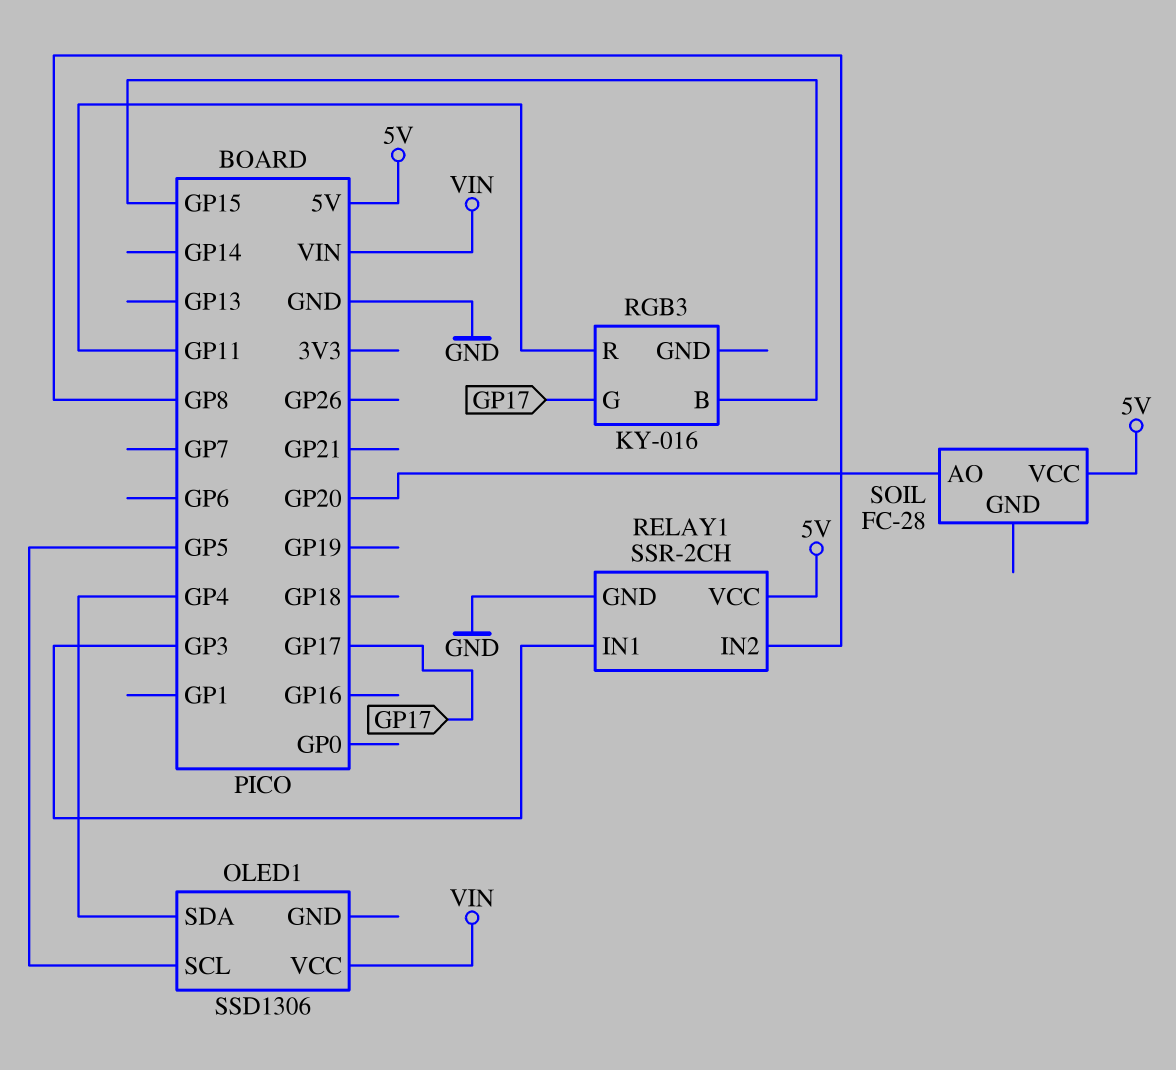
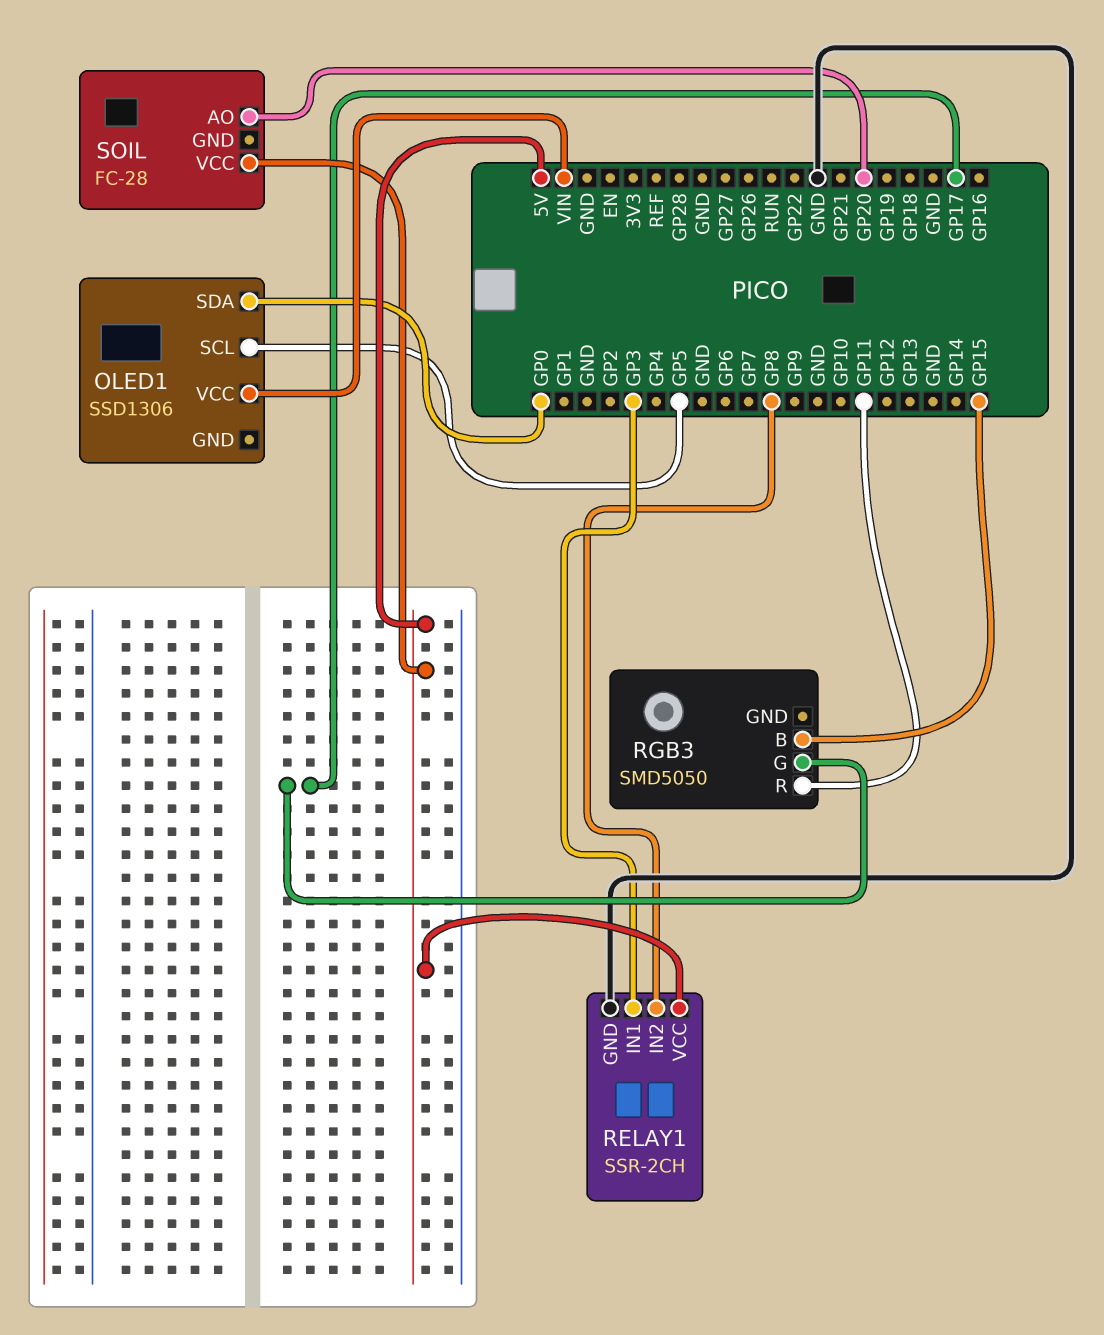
OLED1 pin SDA: GP4 -> GP0
RGB3: KY-016 -> SMD5050

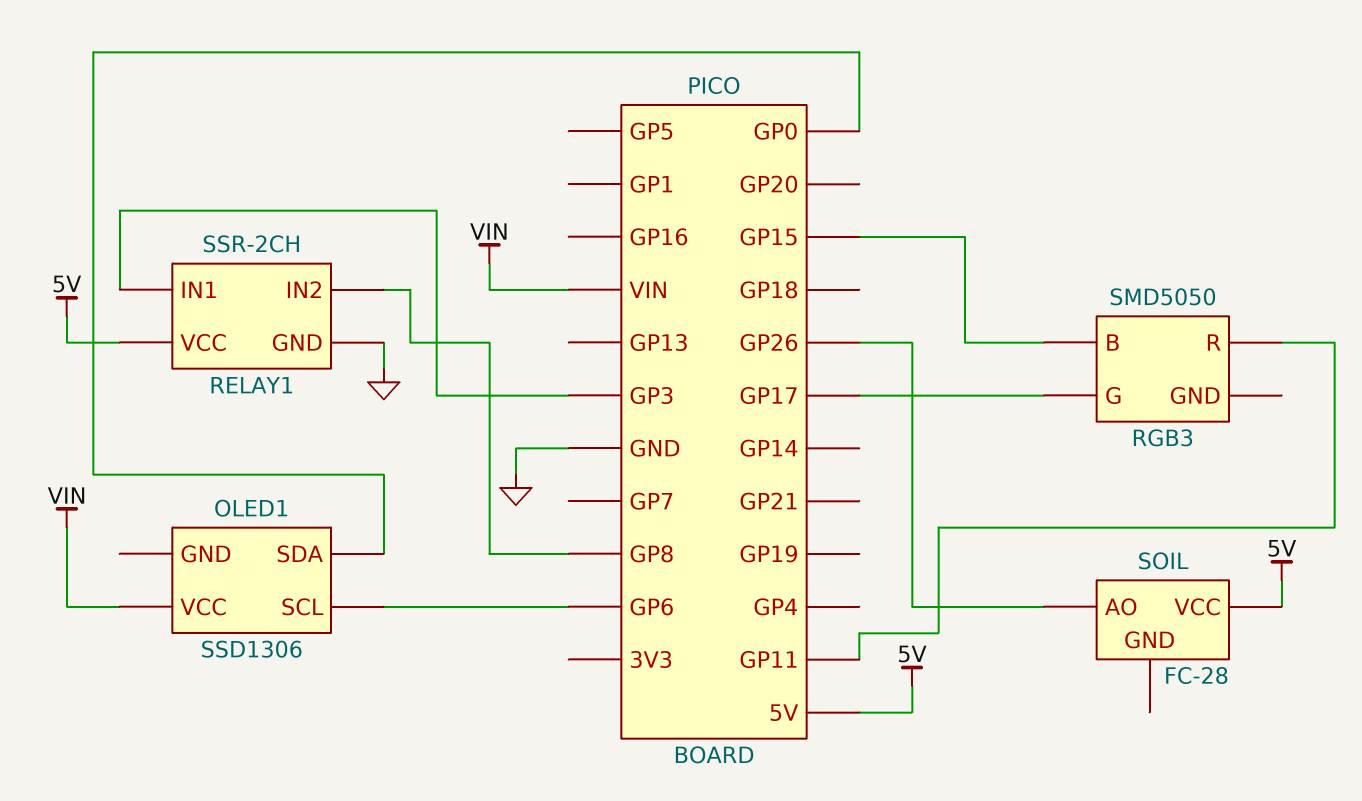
OLED1 pin SCL: GP5 -> GP6
SOIL pin AO: GP20 -> GP26

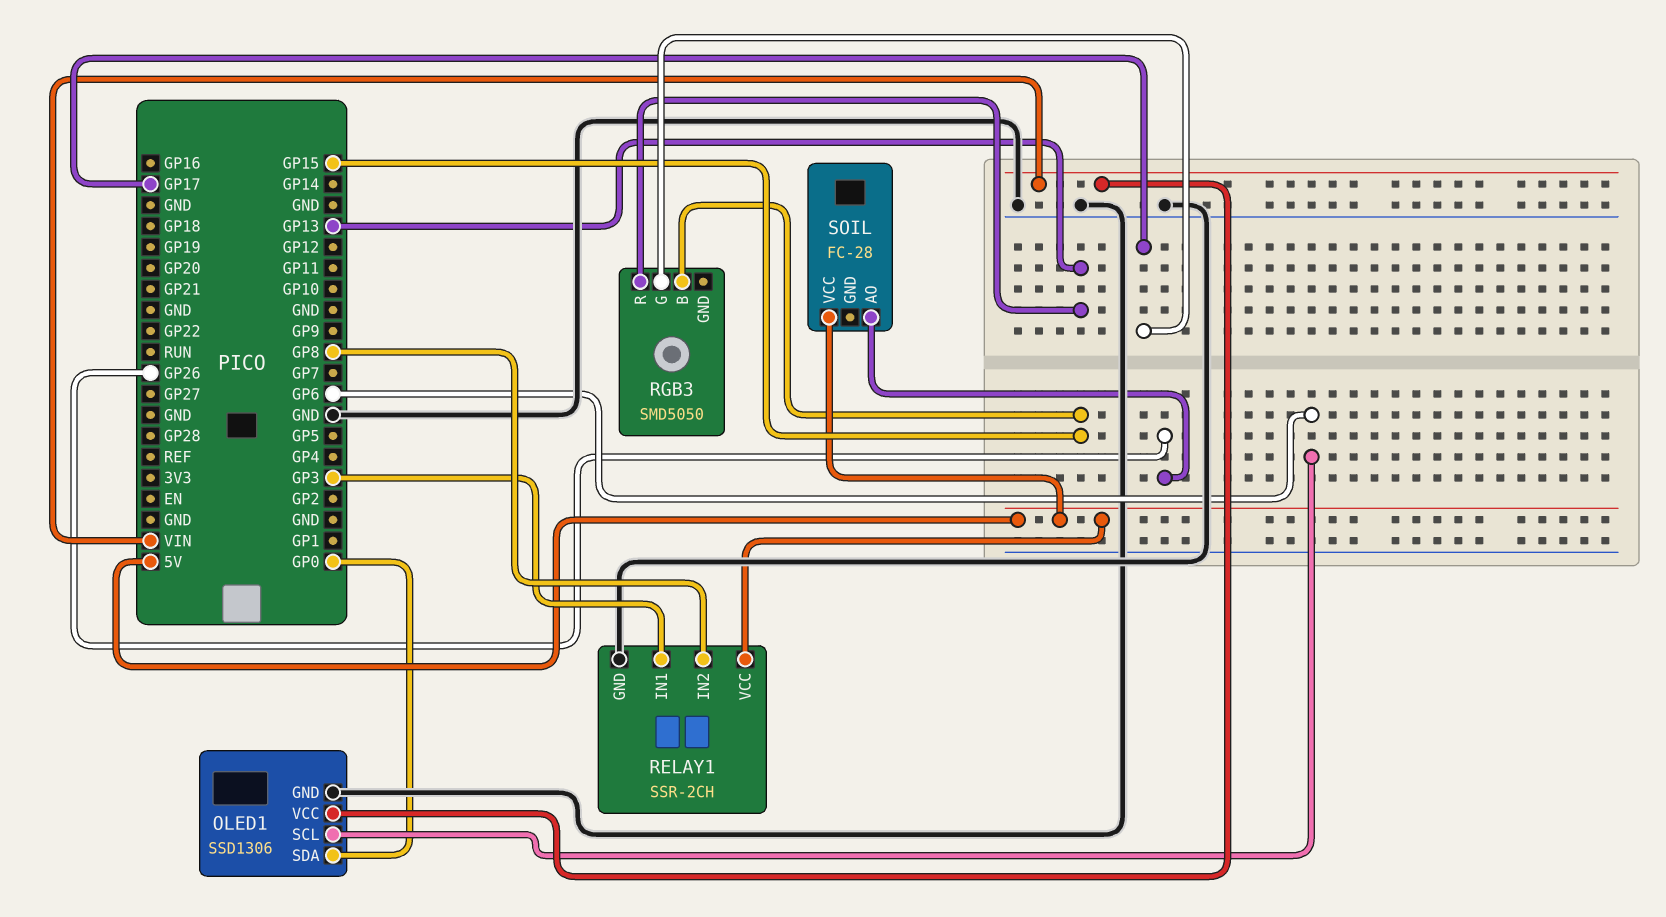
OLED1 pin GND: none -> GND
RGB3 pin R: GP11 -> GP13

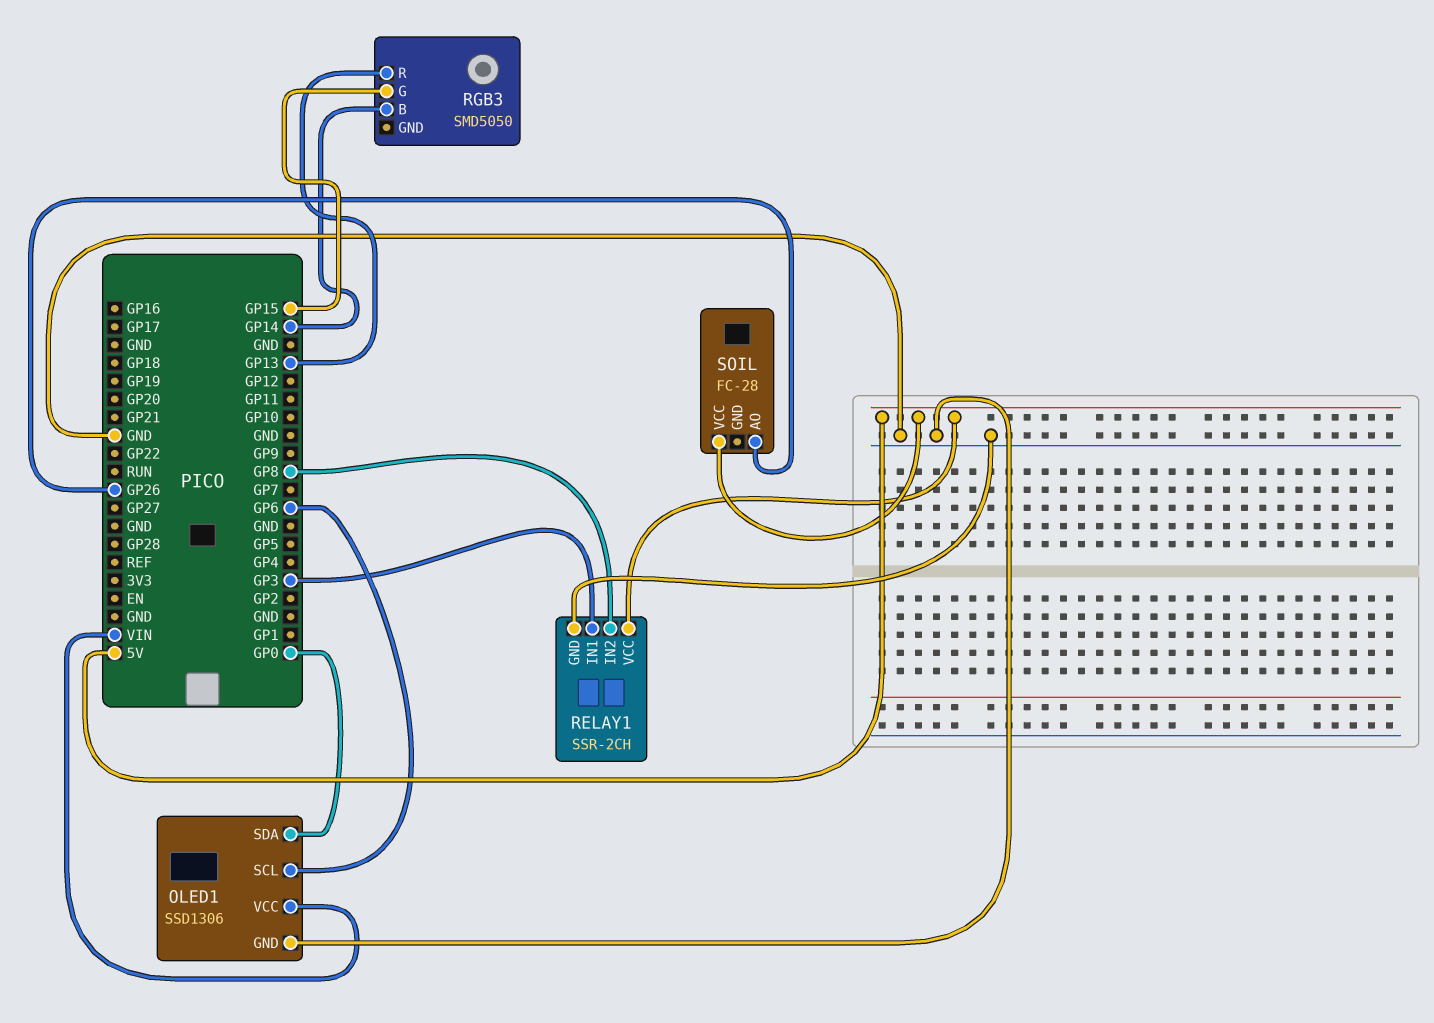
RGB3 pin B: GP15 -> GP14
RGB3 pin G: GP17 -> GP15

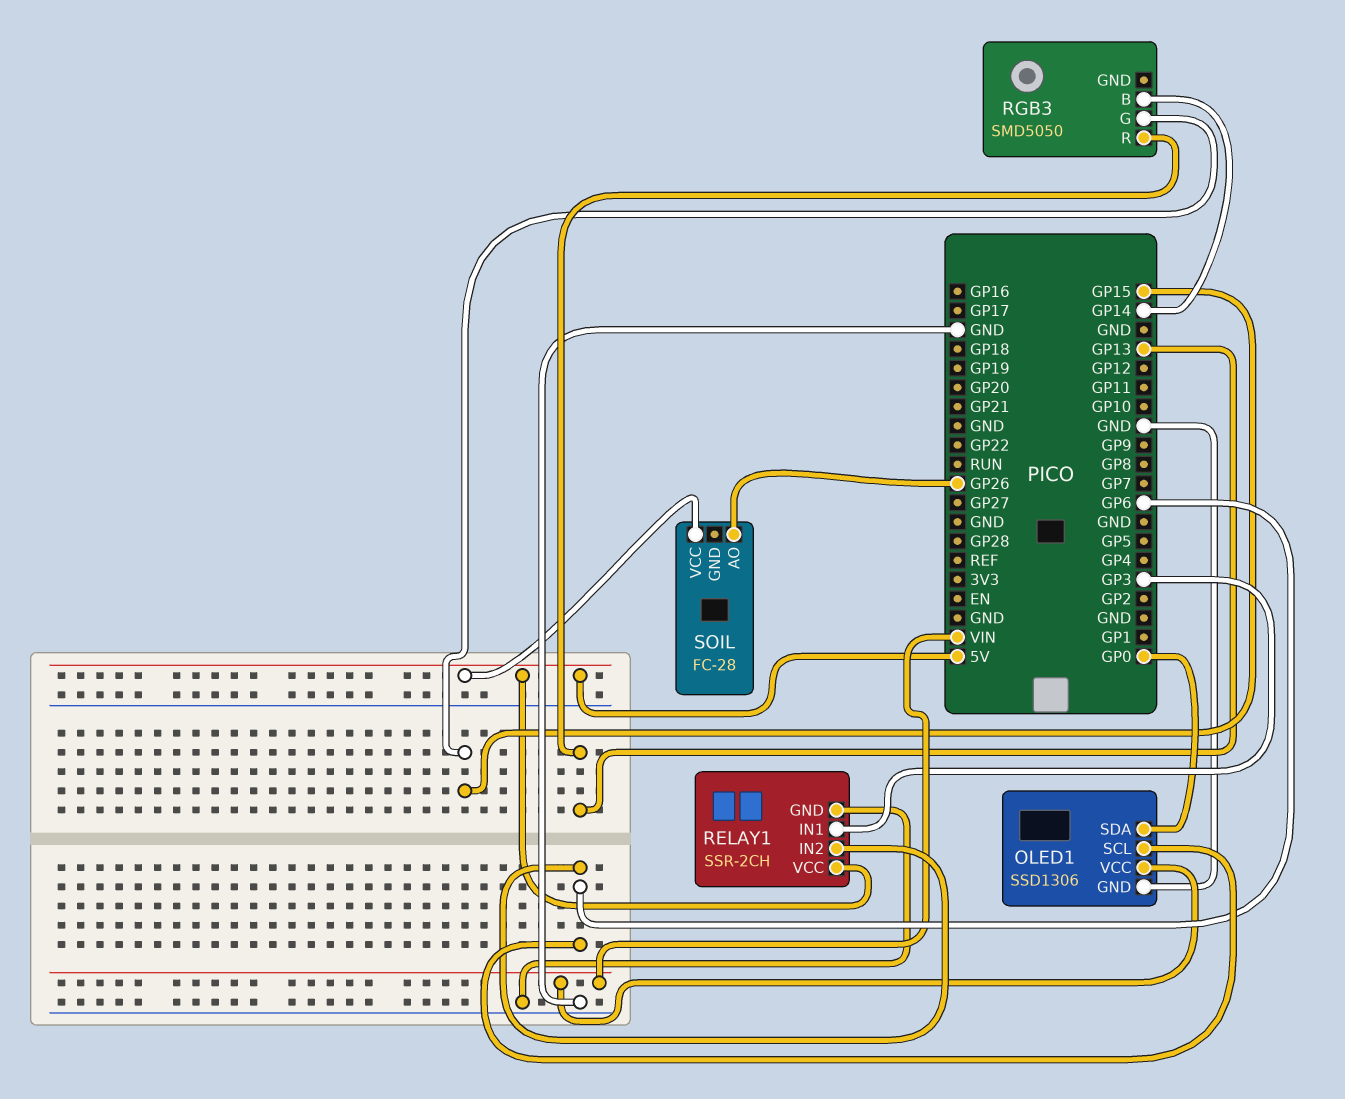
RELAY1 pin IN2: GP8 -> GP6

